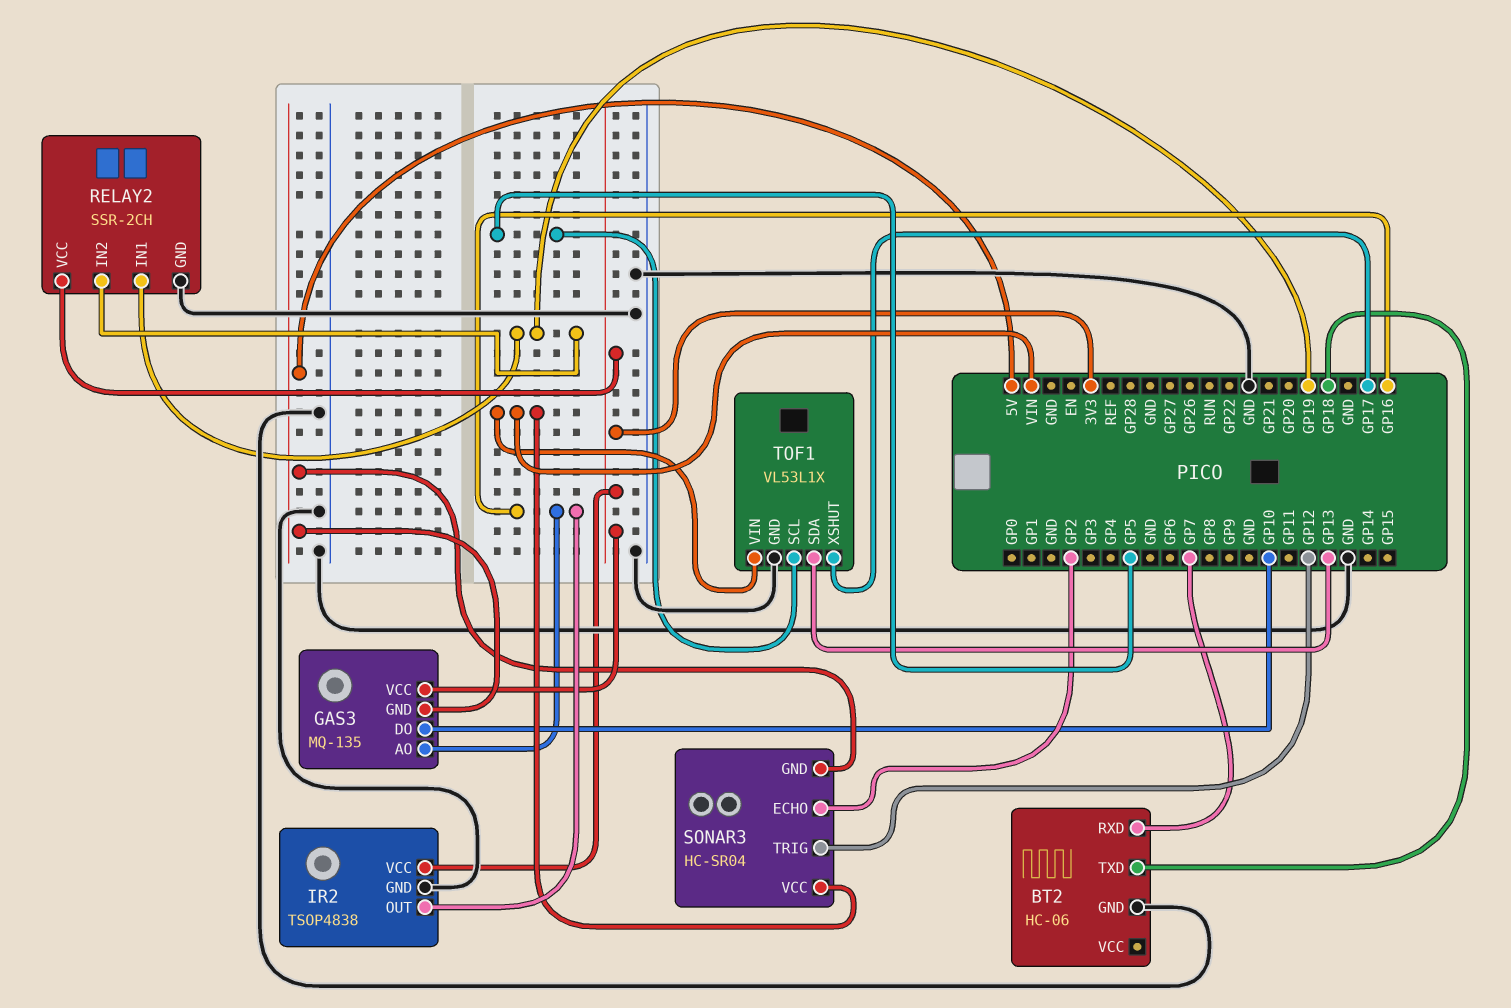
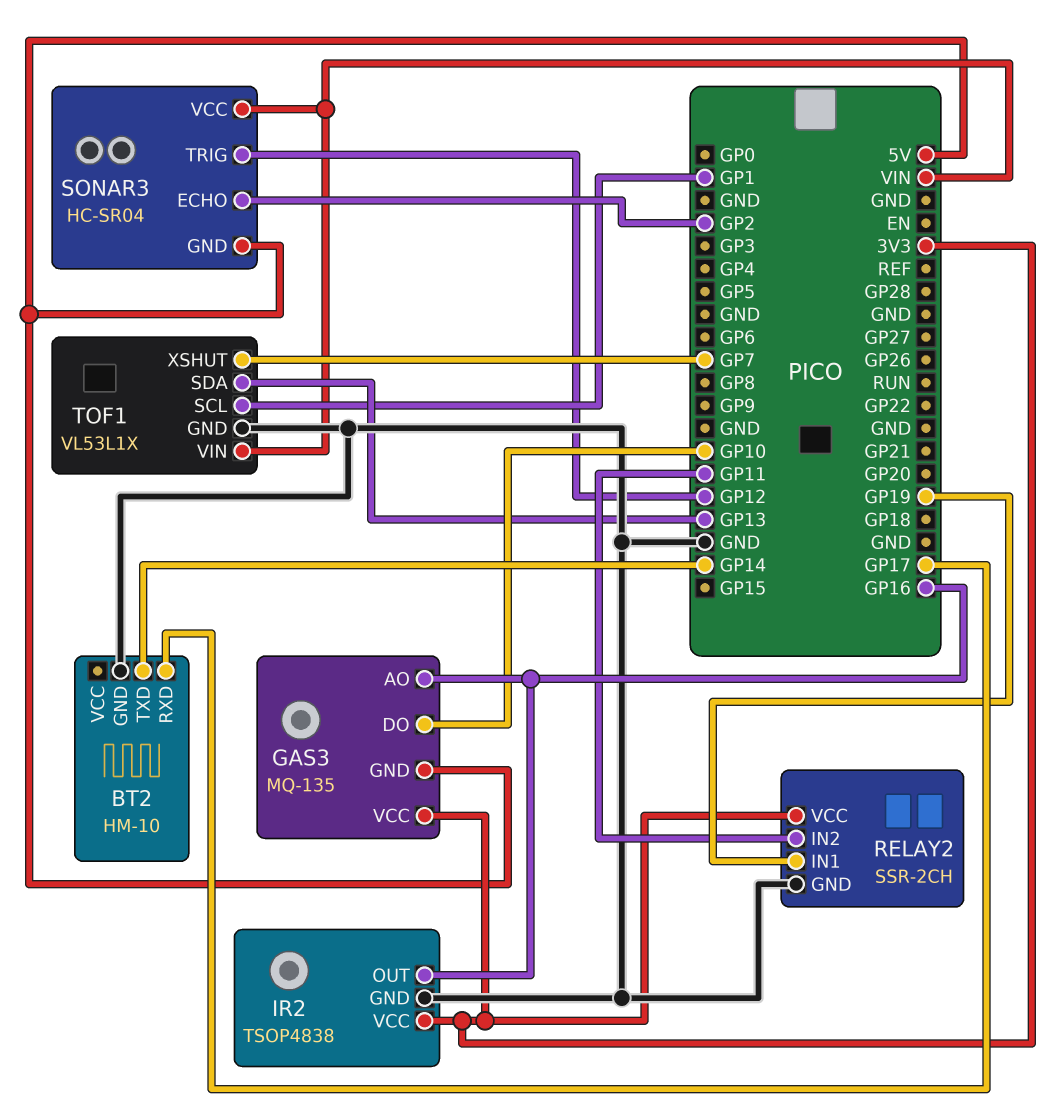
BT2: HC-06 -> HM-10
BT2 pin RXD: GP7 -> GP17
BT2 pin TXD: GP18 -> GP14
RELAY2 pin IN2: GP19 -> GP11
TOF1 pin SCL: GP5 -> GP1
TOF1 pin XSHUT: GP17 -> GP7

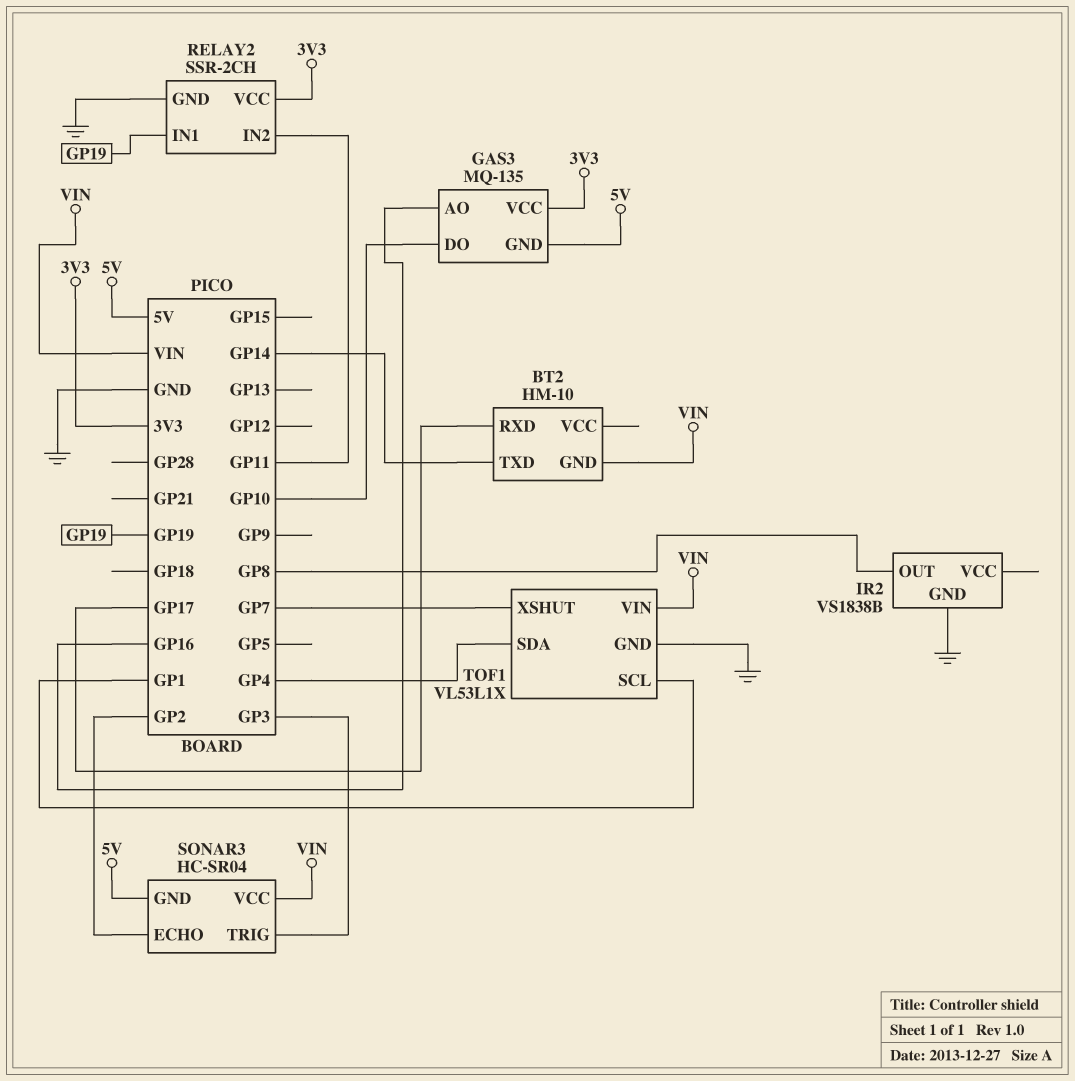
BT2 pin GND: GND -> VIN
IR2: TSOP4838 -> VS1838B
IR2 pin OUT: GP16 -> GP8
IR2 pin VCC: 3V3 -> none
SONAR3 pin TRIG: GP12 -> GP3
TOF1 pin SDA: GP13 -> GP4

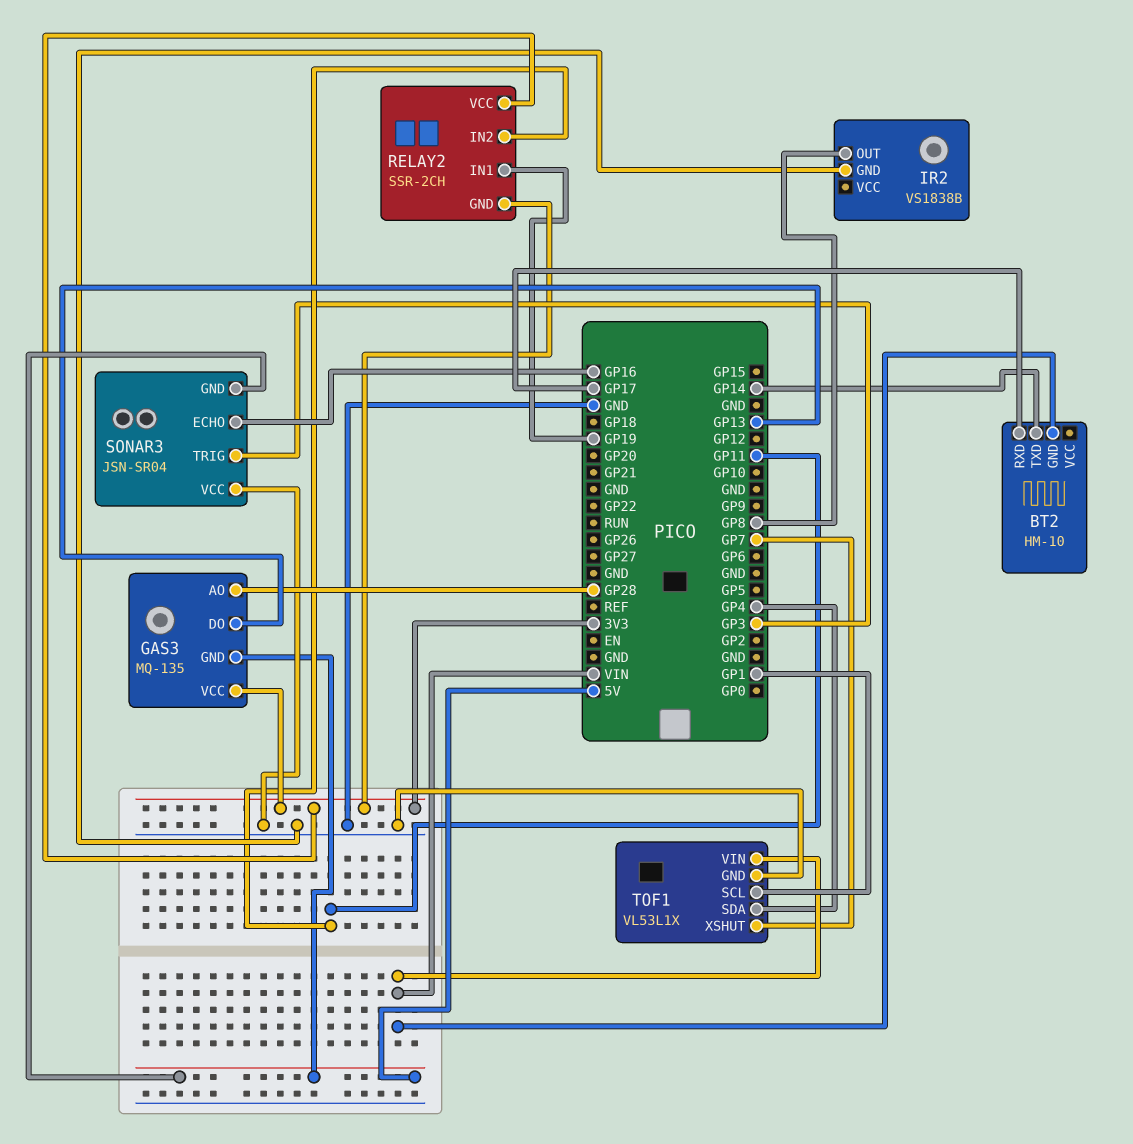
GAS3 pin AO: GP16 -> GP28
GAS3 pin DO: GP10 -> GP13
RELAY2 pin GND: GND -> 3V3
SONAR3: HC-SR04 -> JSN-SR04
SONAR3 pin ECHO: GP2 -> GP16
SONAR3 pin VCC: VIN -> GND

